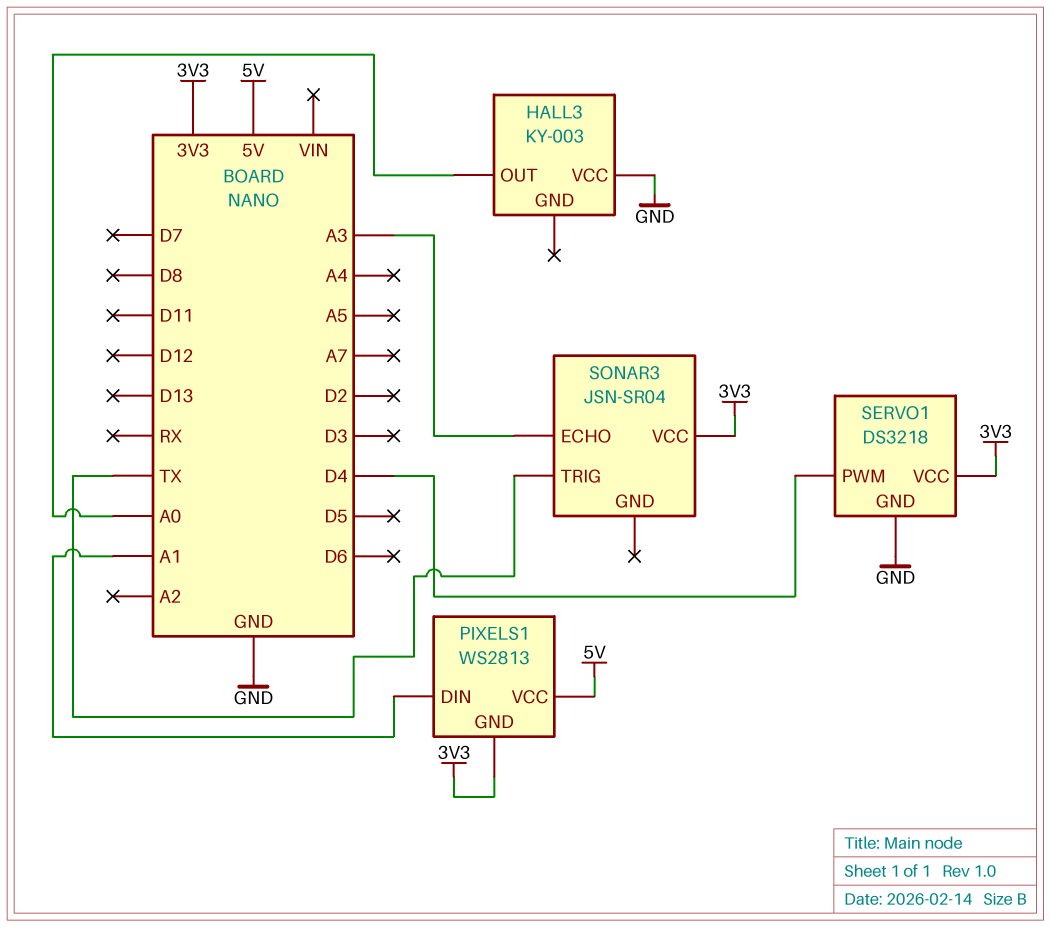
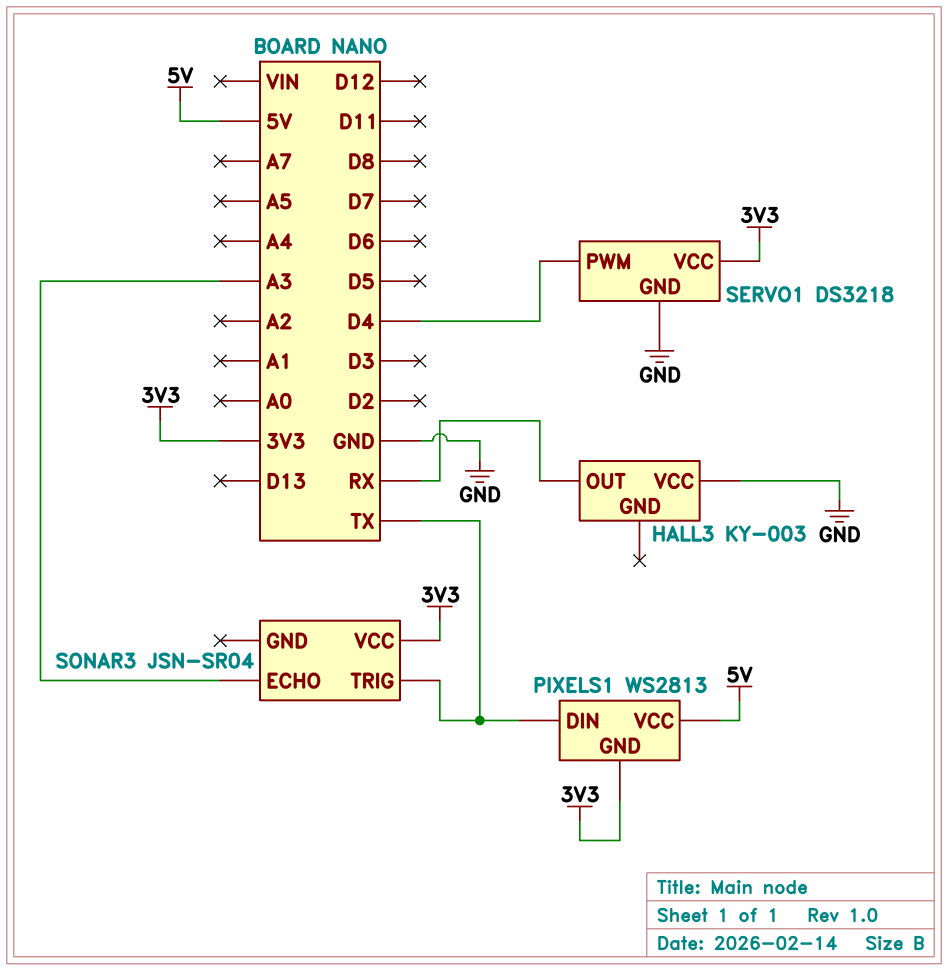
HALL3 pin OUT: A0 -> RX
PIXELS1 pin DIN: A1 -> TX

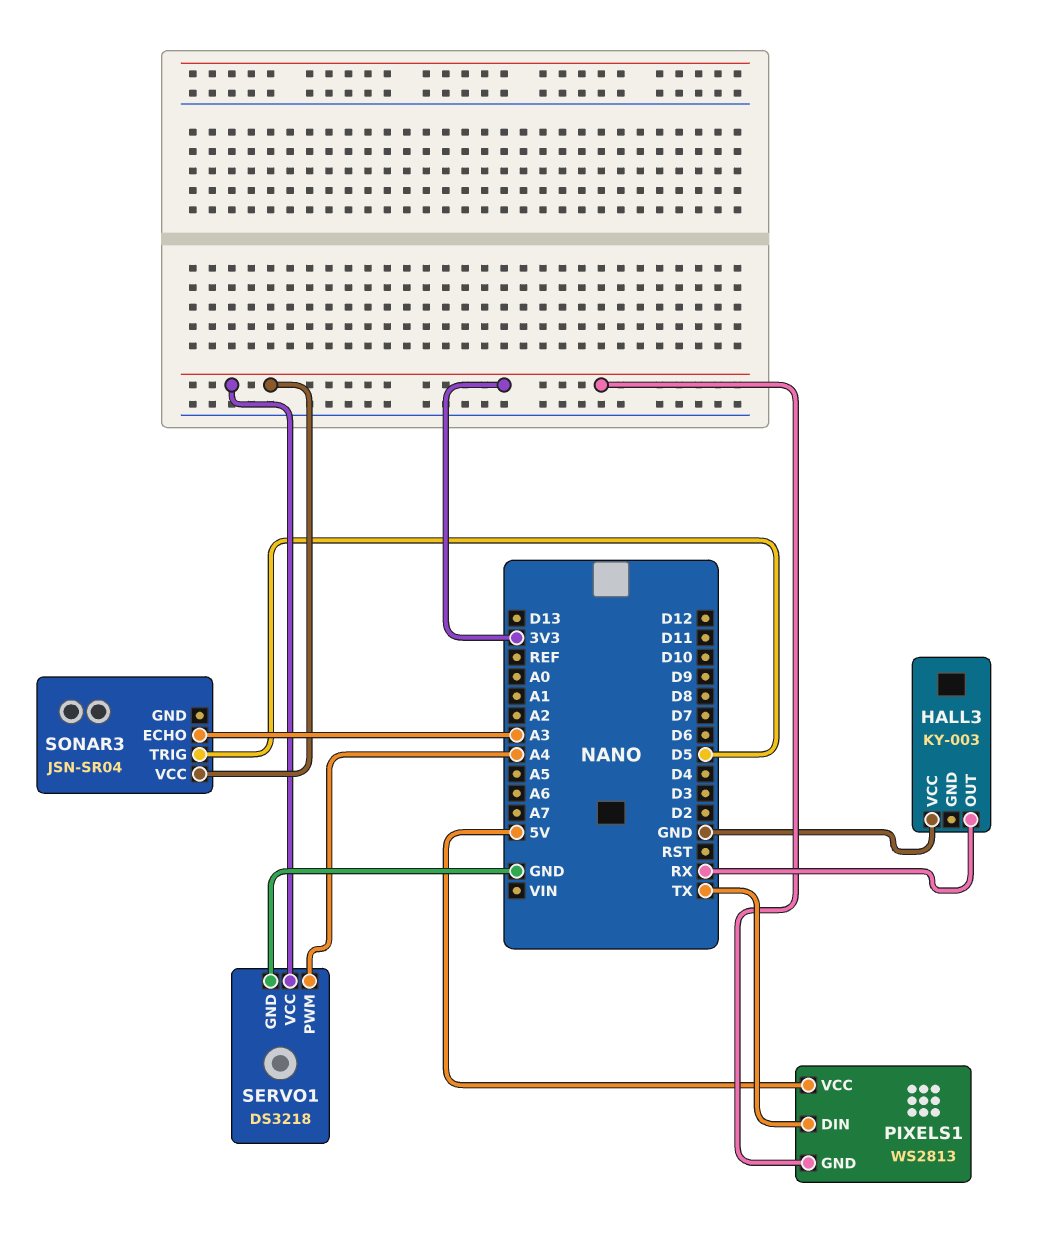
SERVO1 pin PWM: D4 -> A4
SONAR3 pin TRIG: TX -> D5

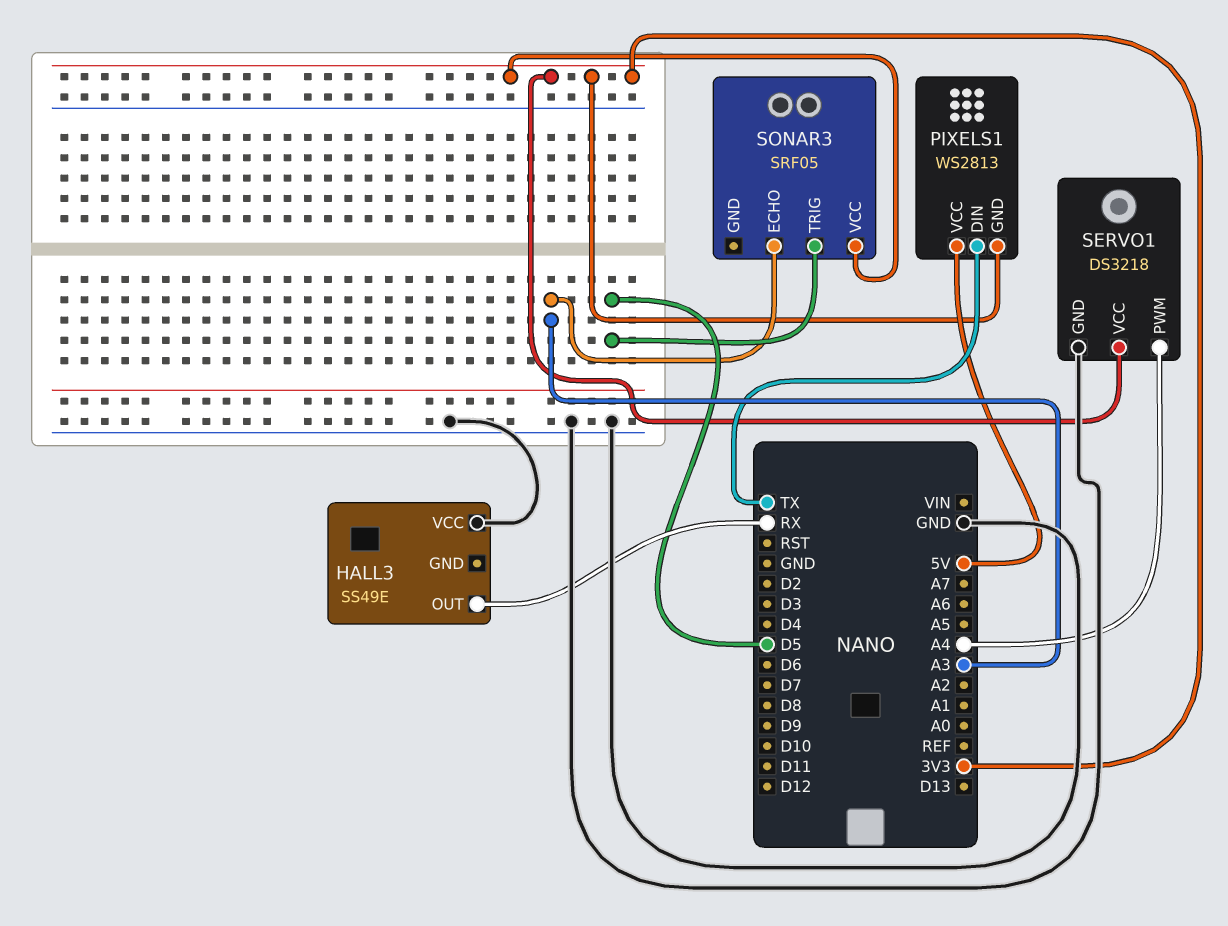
HALL3: KY-003 -> SS49E
SONAR3: JSN-SR04 -> SRF05

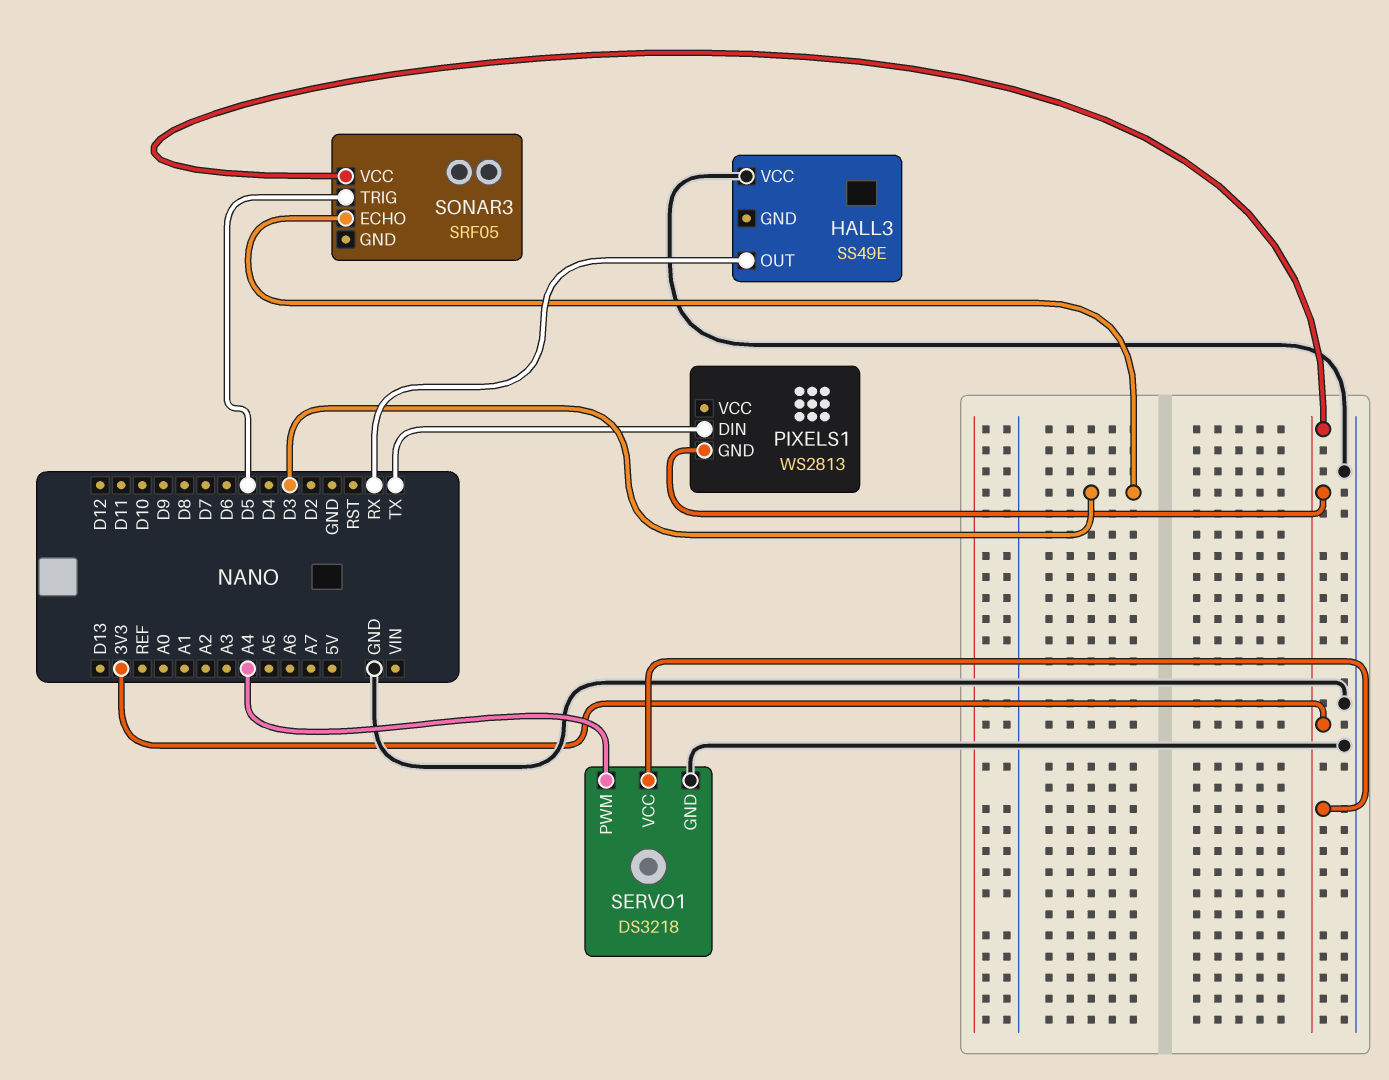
PIXELS1 pin VCC: 5V -> none
SONAR3 pin ECHO: A3 -> D3

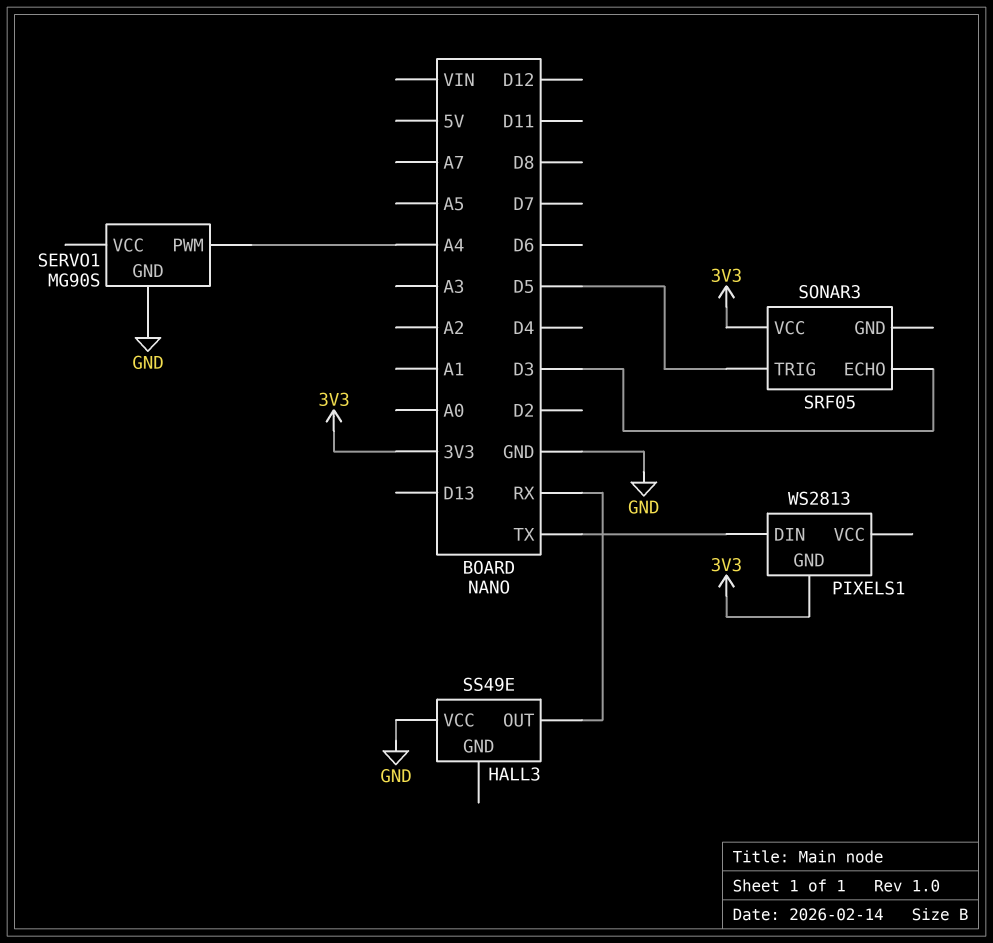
SERVO1: DS3218 -> MG90S
SERVO1 pin VCC: 3V3 -> none

